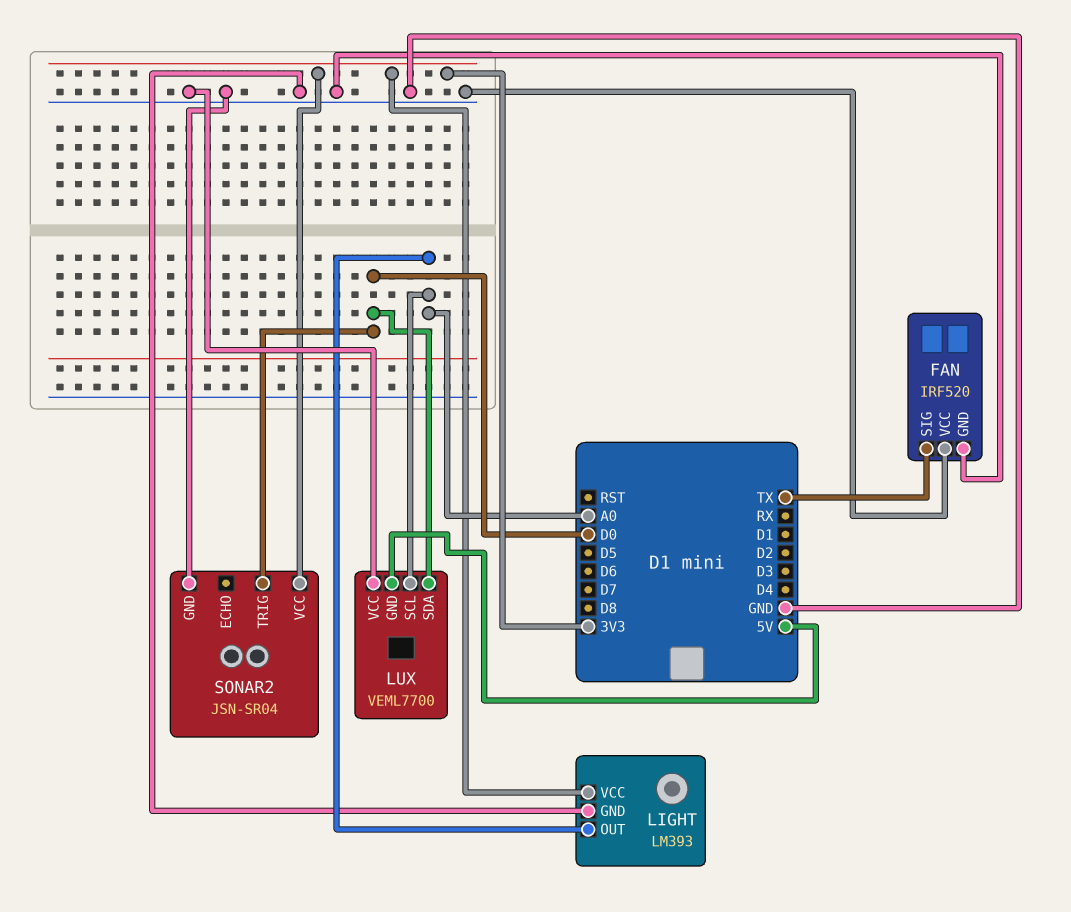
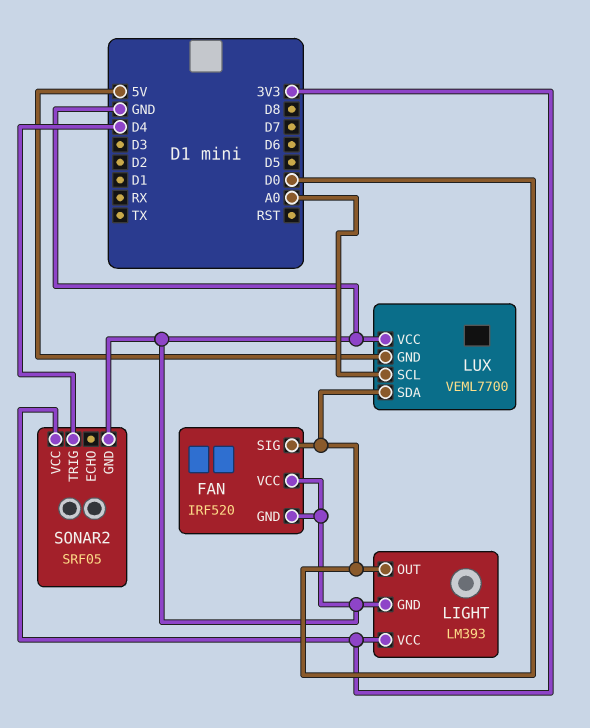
FAN pin SIG: TX -> D0
LIGHT pin OUT: A0 -> D0
SONAR2: JSN-SR04 -> SRF05
SONAR2 pin TRIG: D0 -> D4

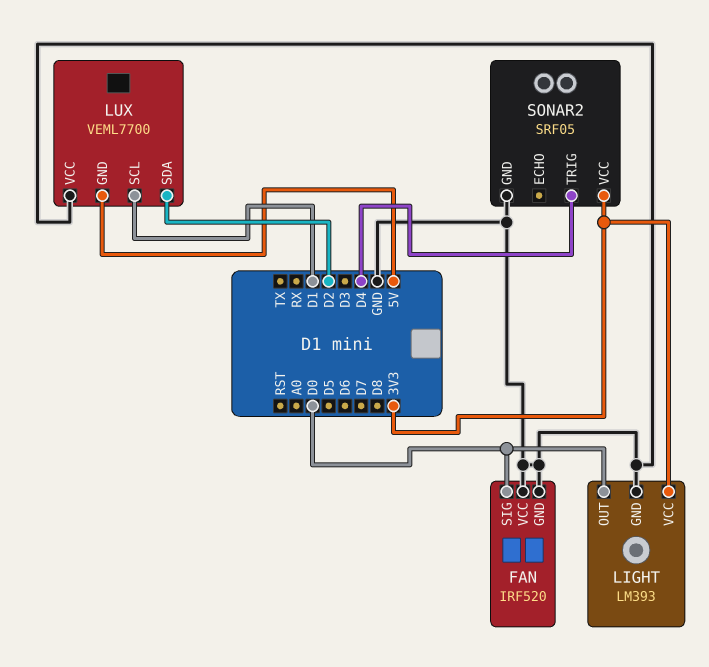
LUX pin SCL: A0 -> D1
LUX pin SDA: D0 -> D2

